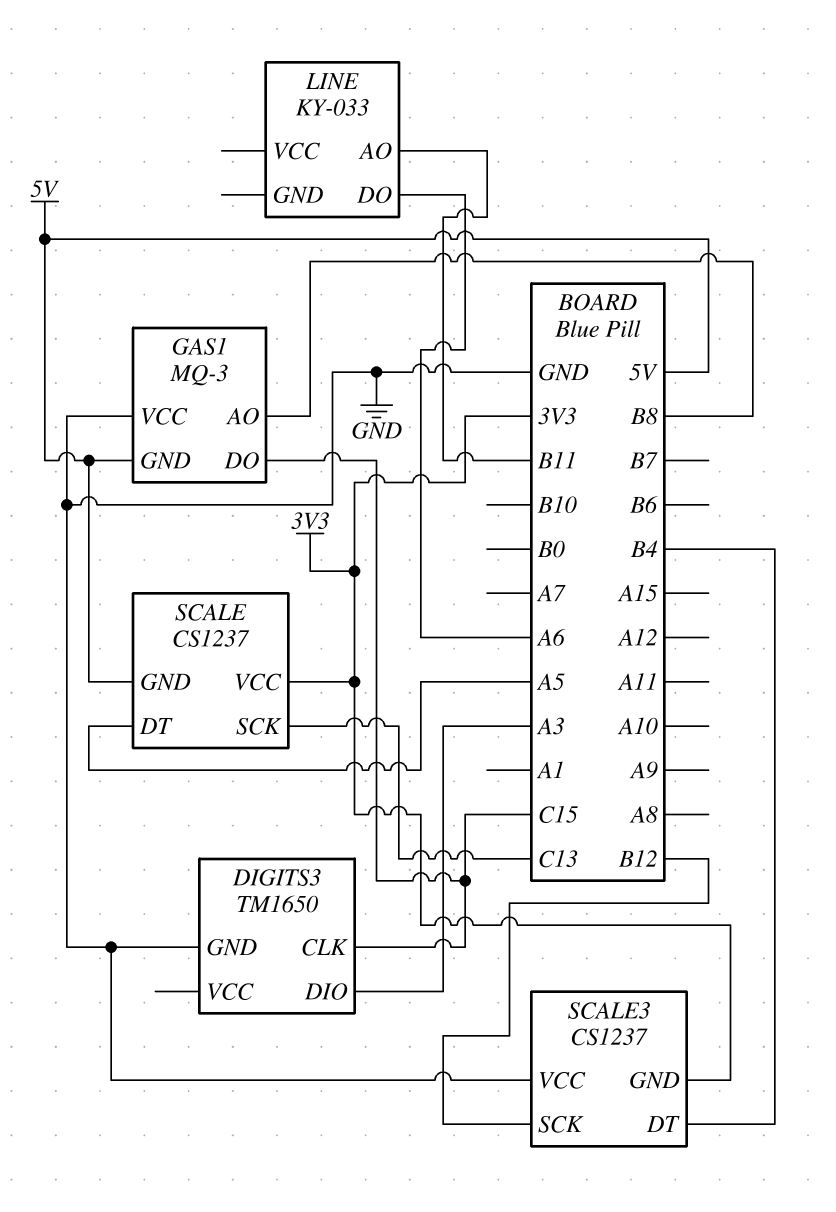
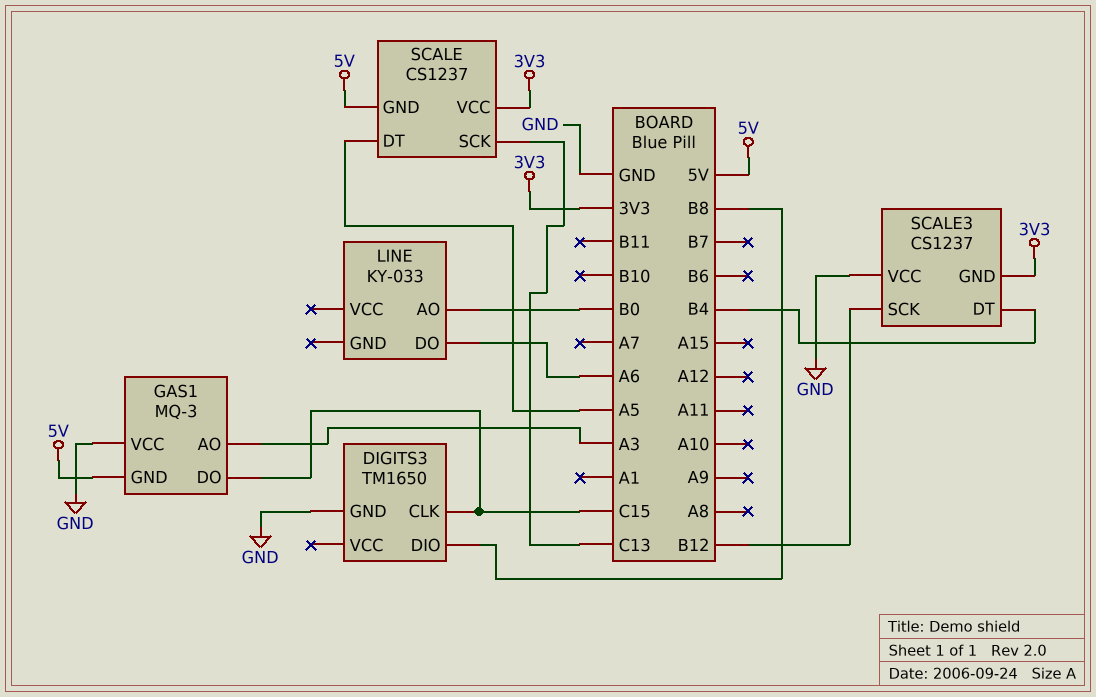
DIGITS3 pin DIO: A3 -> B8
GAS1 pin AO: B8 -> A3
LINE pin AO: B11 -> B0

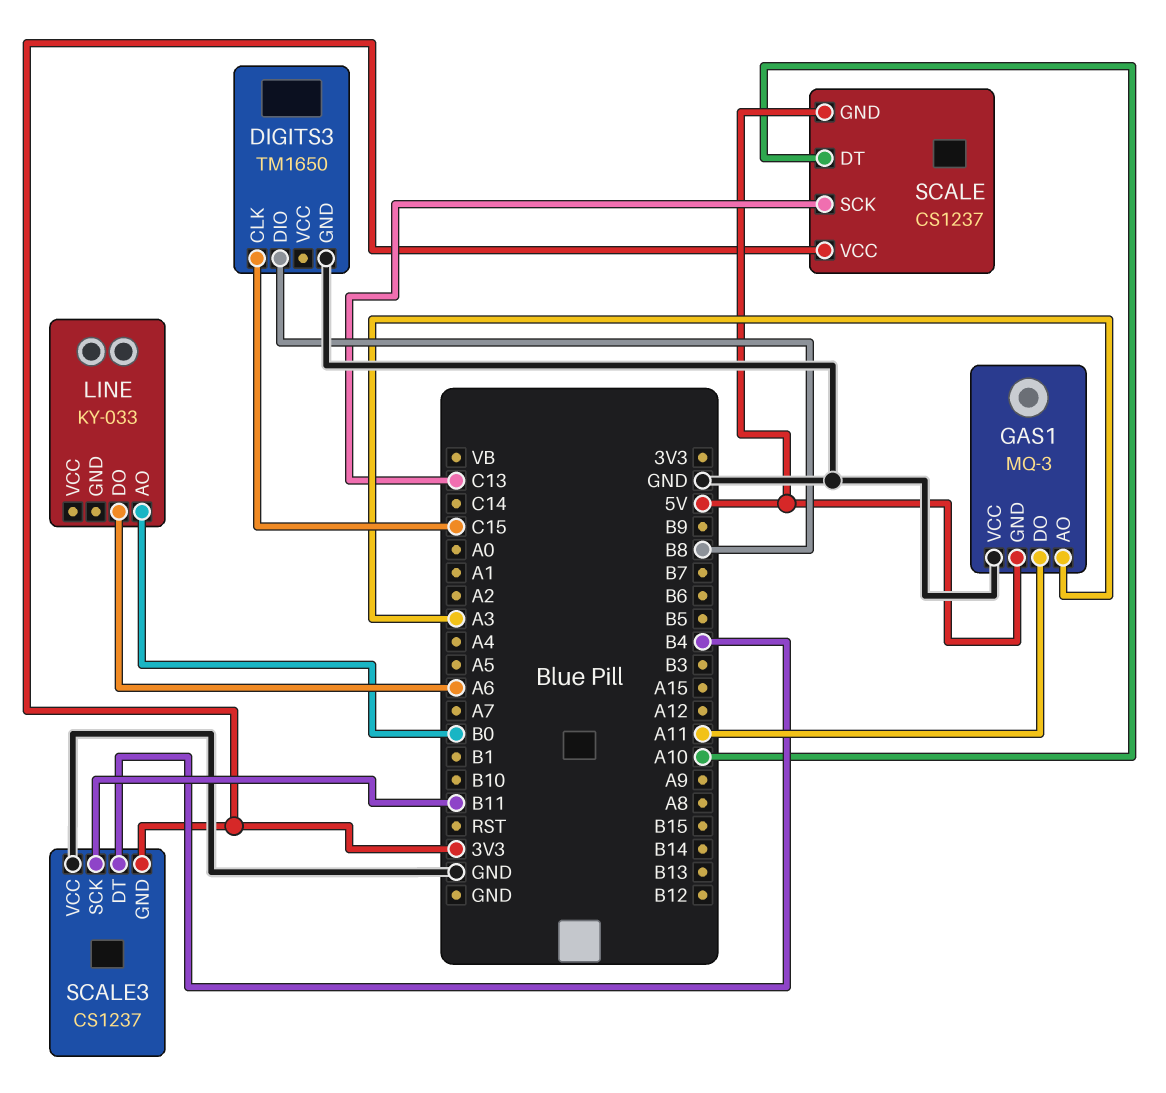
GAS1 pin DO: C15 -> A11
SCALE pin DT: A5 -> A10
SCALE3 pin SCK: B12 -> B11

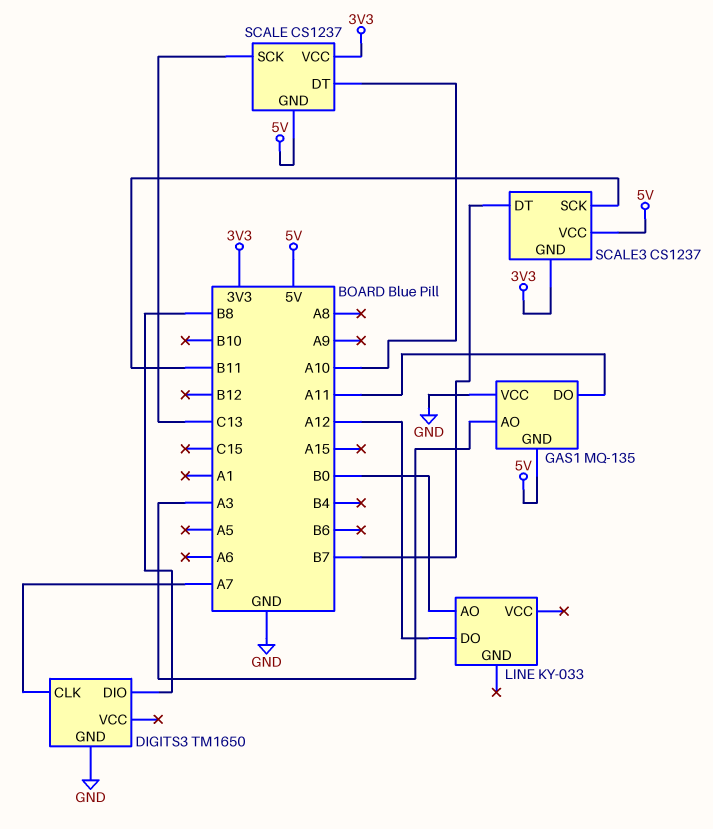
DIGITS3 pin CLK: C15 -> A7
GAS1: MQ-3 -> MQ-135
LINE pin DO: A6 -> A12
SCALE3 pin DT: B4 -> B7
SCALE3 pin VCC: GND -> 5V

